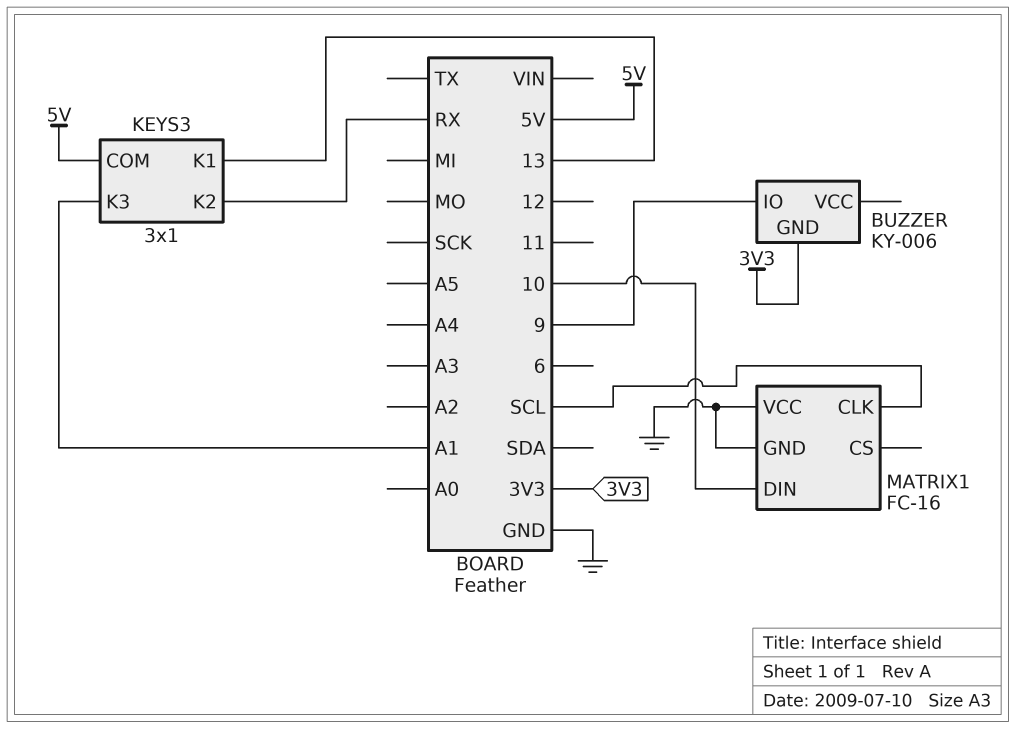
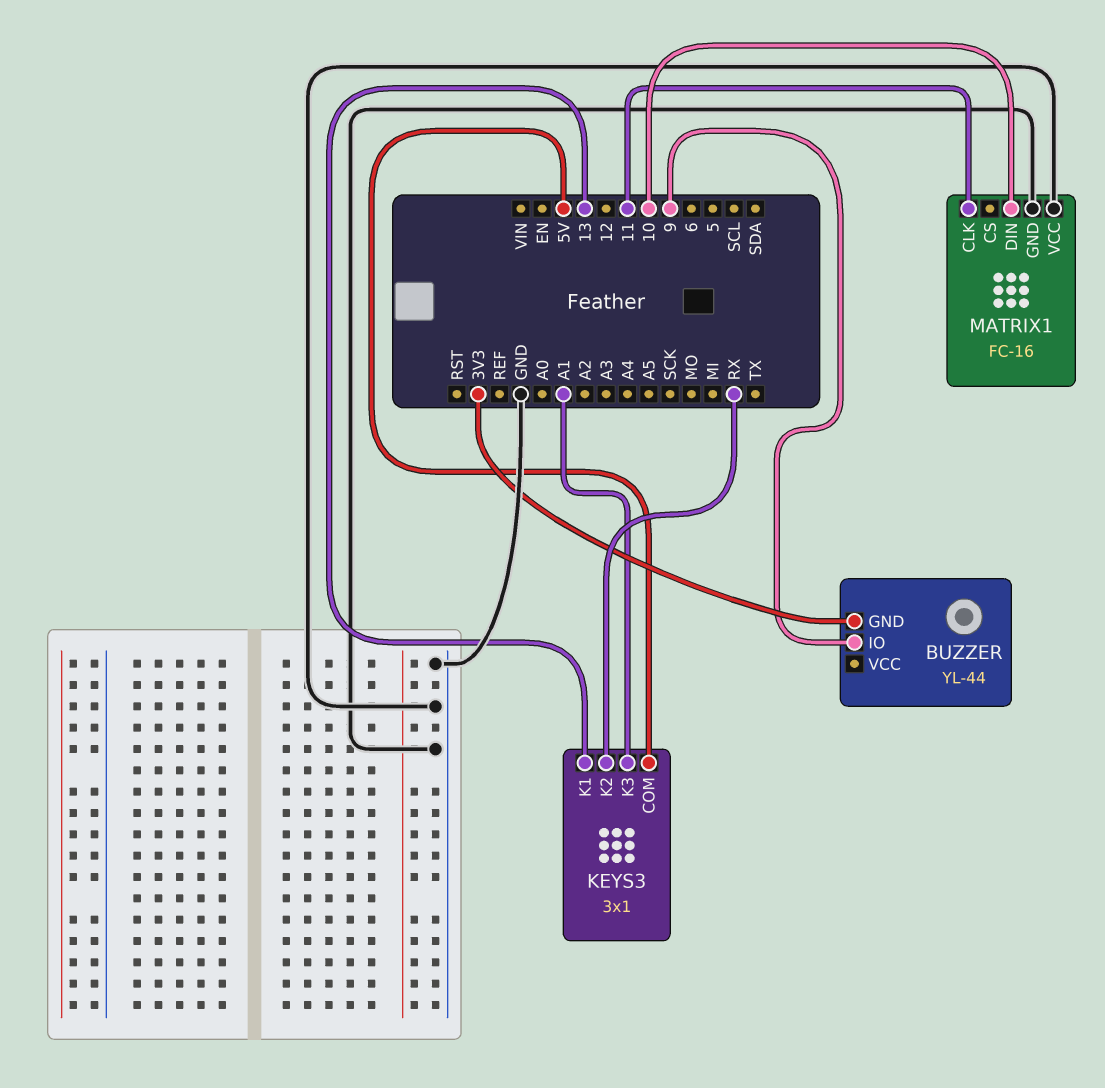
BUZZER: KY-006 -> YL-44
MATRIX1 pin CLK: SCL -> 11

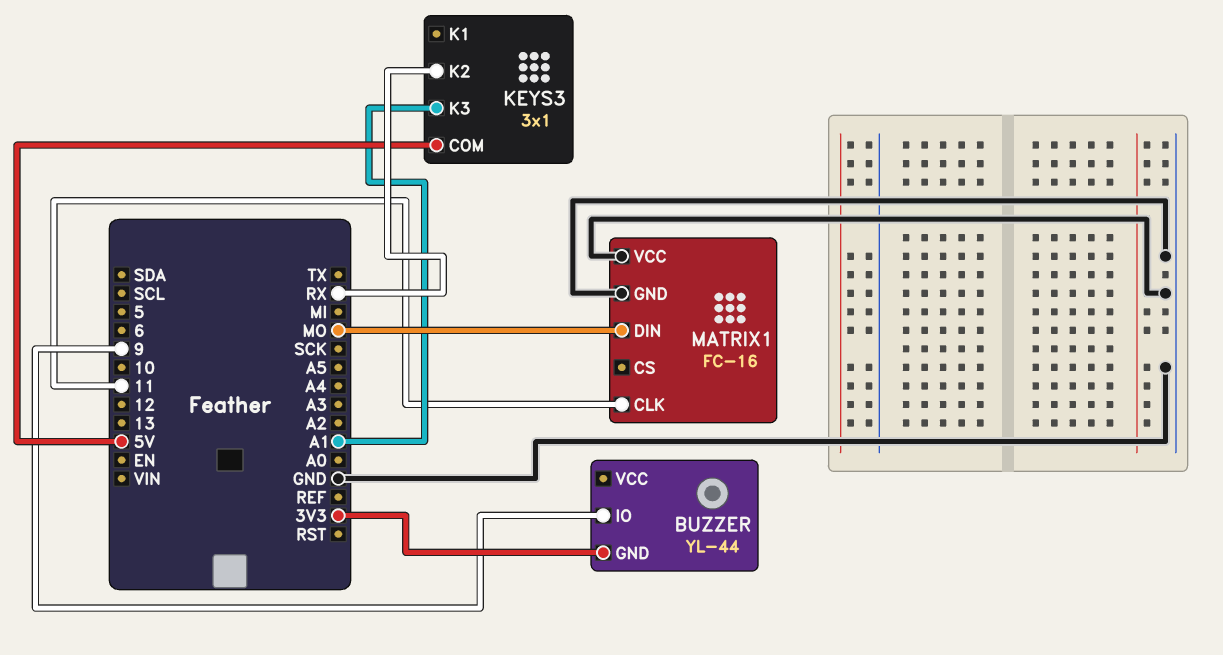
KEYS3 pin K1: 13 -> none
MATRIX1 pin DIN: 10 -> MO

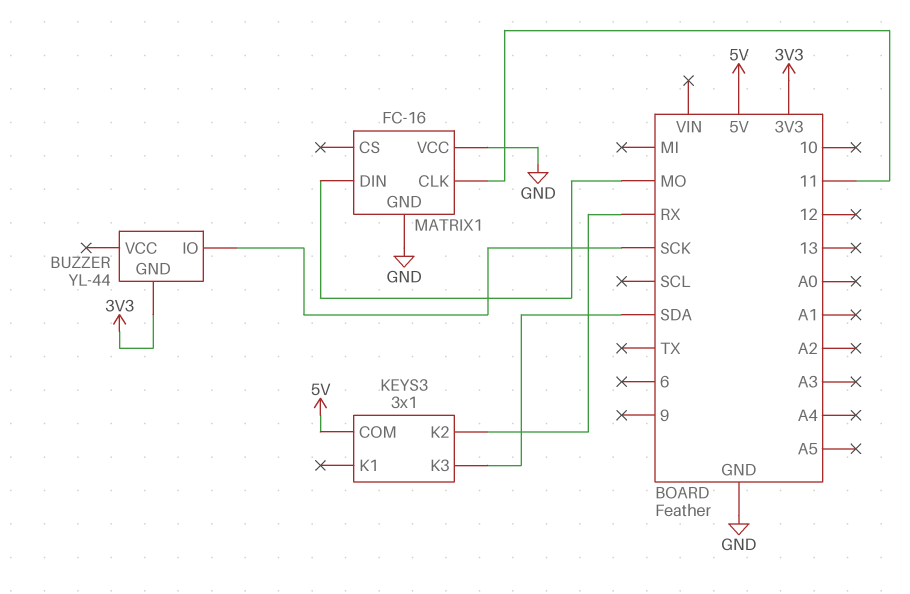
BUZZER pin IO: 9 -> SCK
KEYS3 pin K3: A1 -> SDA

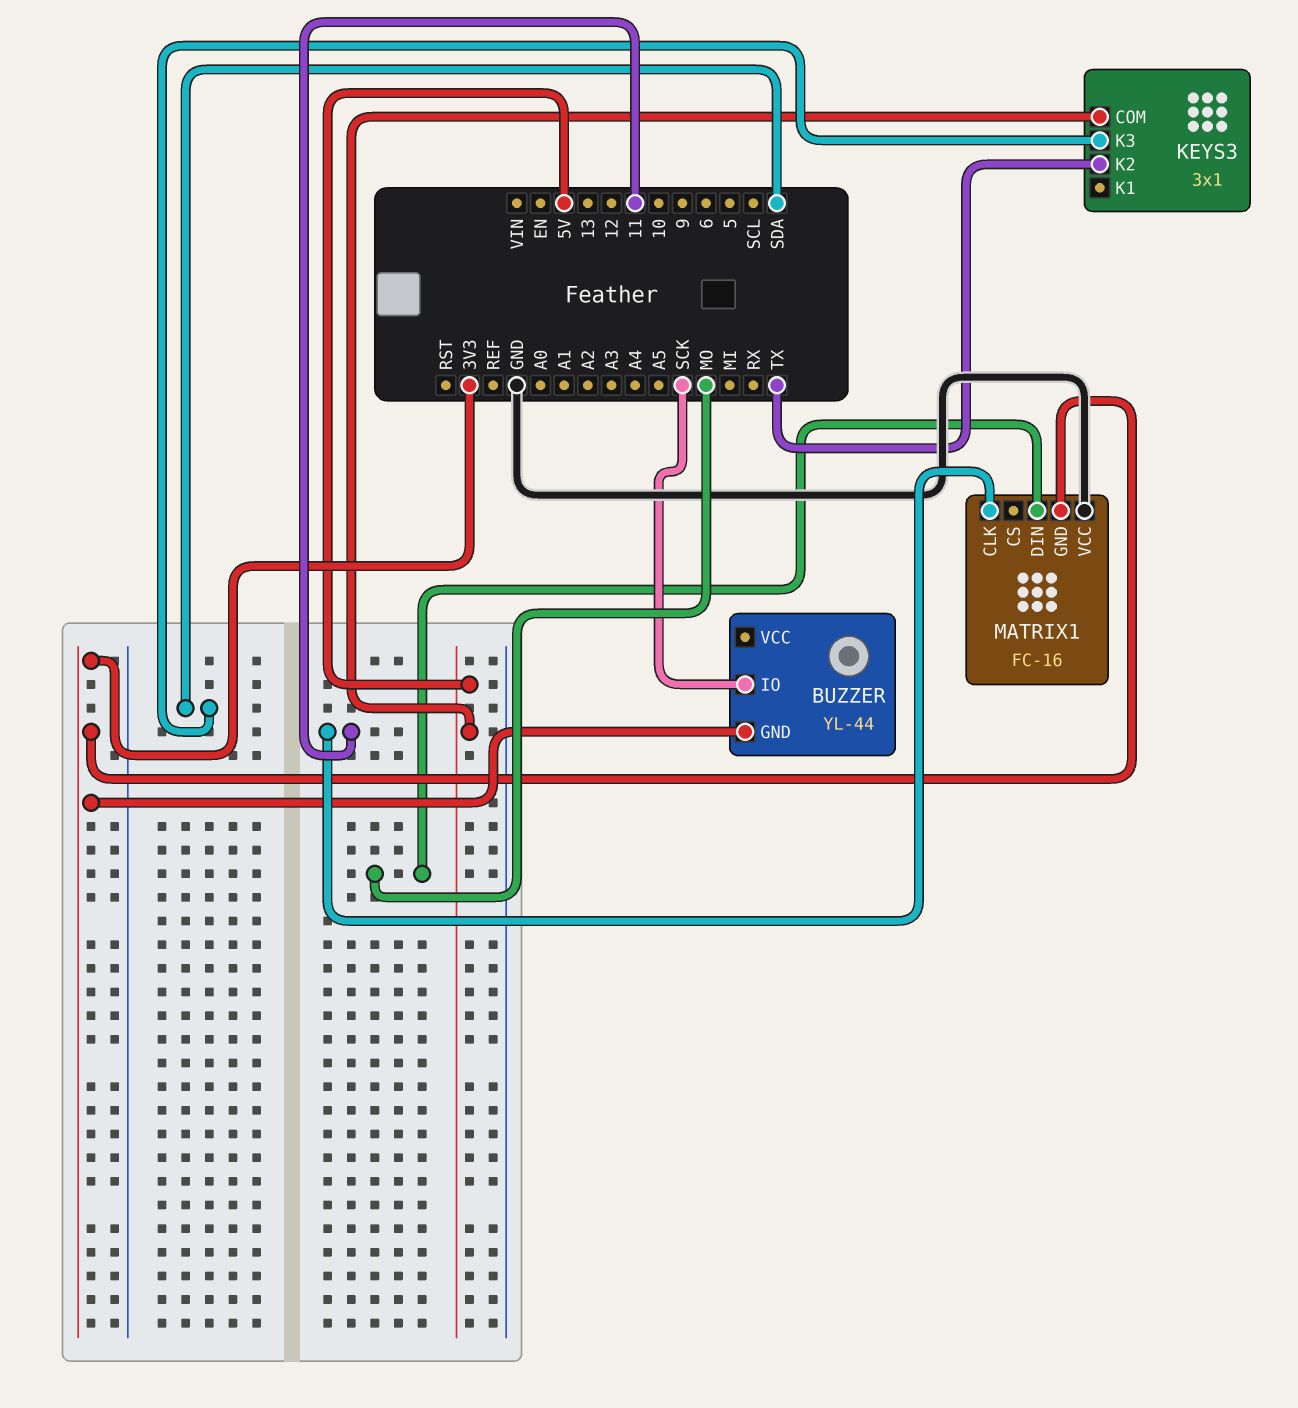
KEYS3 pin K2: RX -> TX
MATRIX1 pin GND: GND -> 3V3

